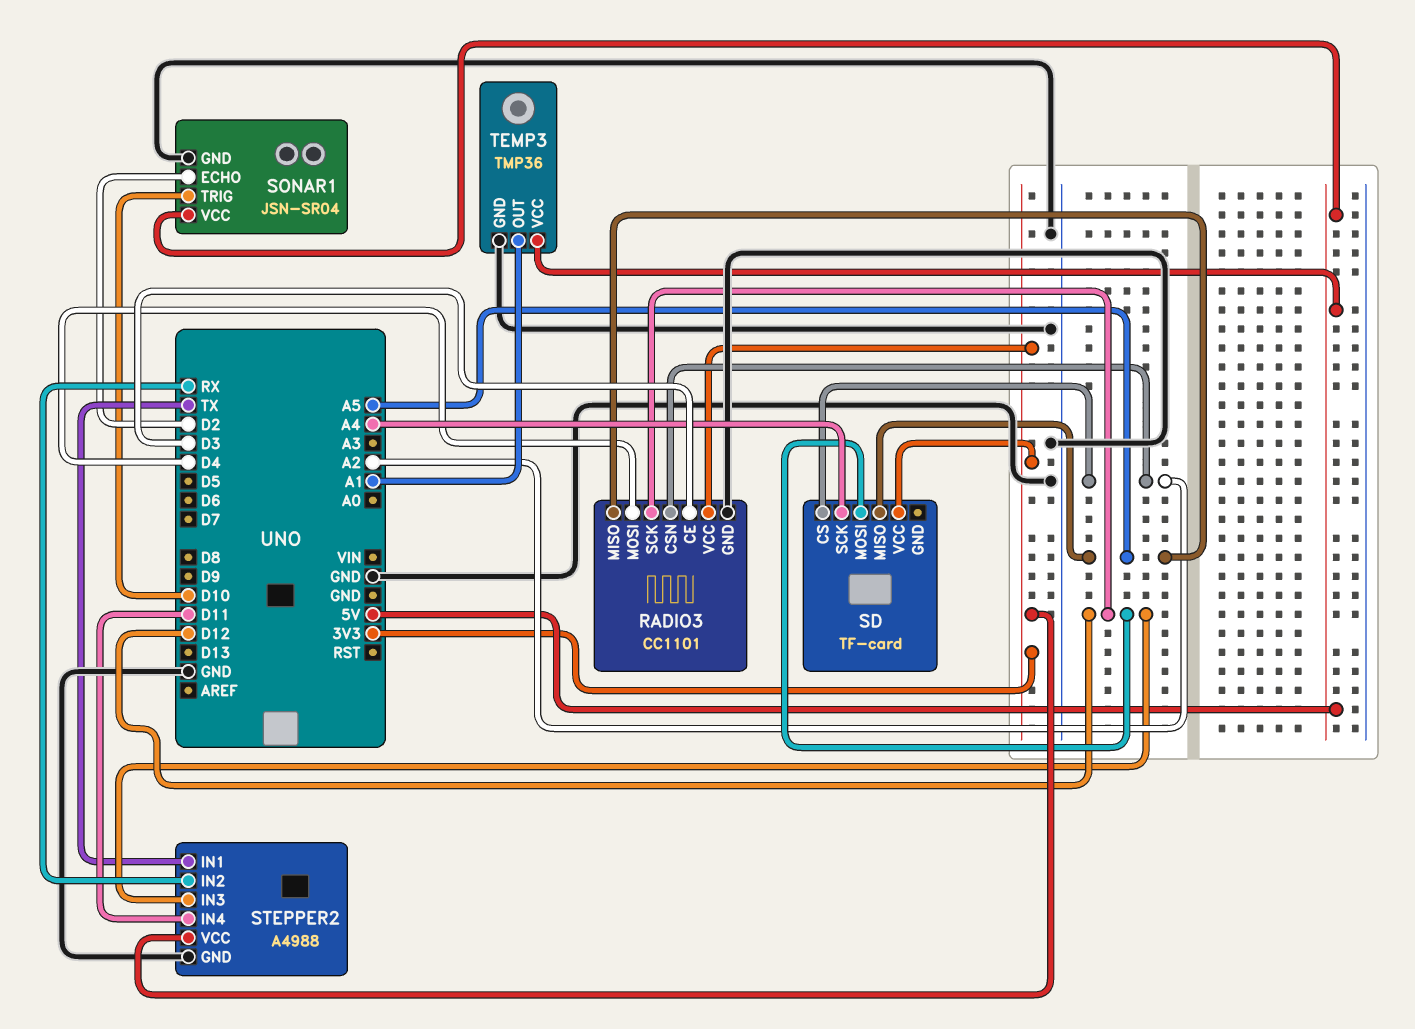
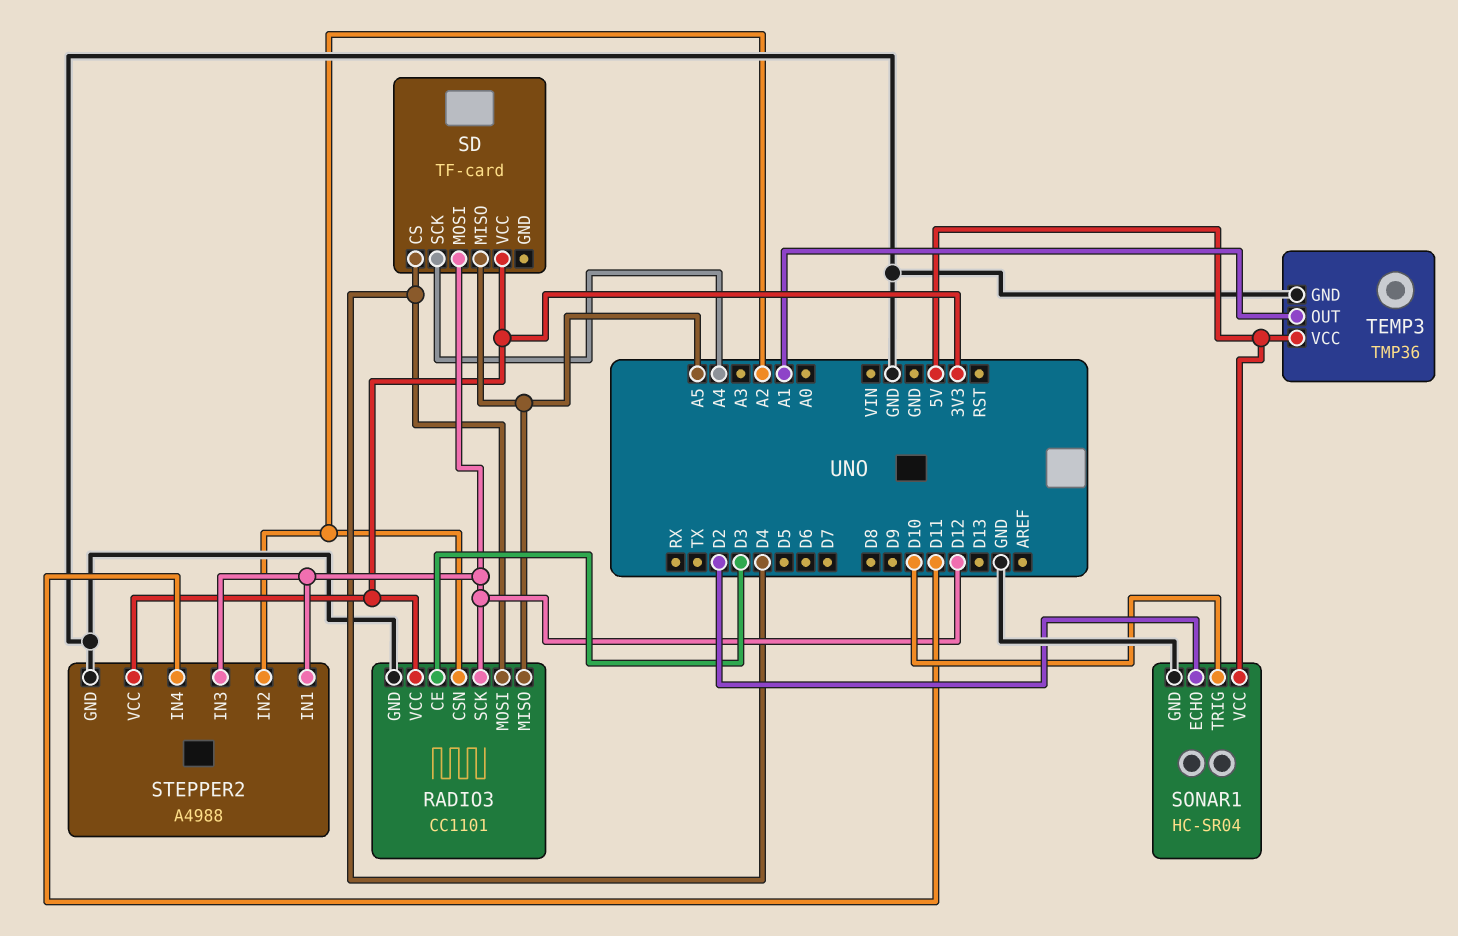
SD pin CS: A2 -> D4
SONAR1: JSN-SR04 -> HC-SR04
STEPPER2 pin IN1: TX -> D12
STEPPER2 pin IN2: RX -> A2

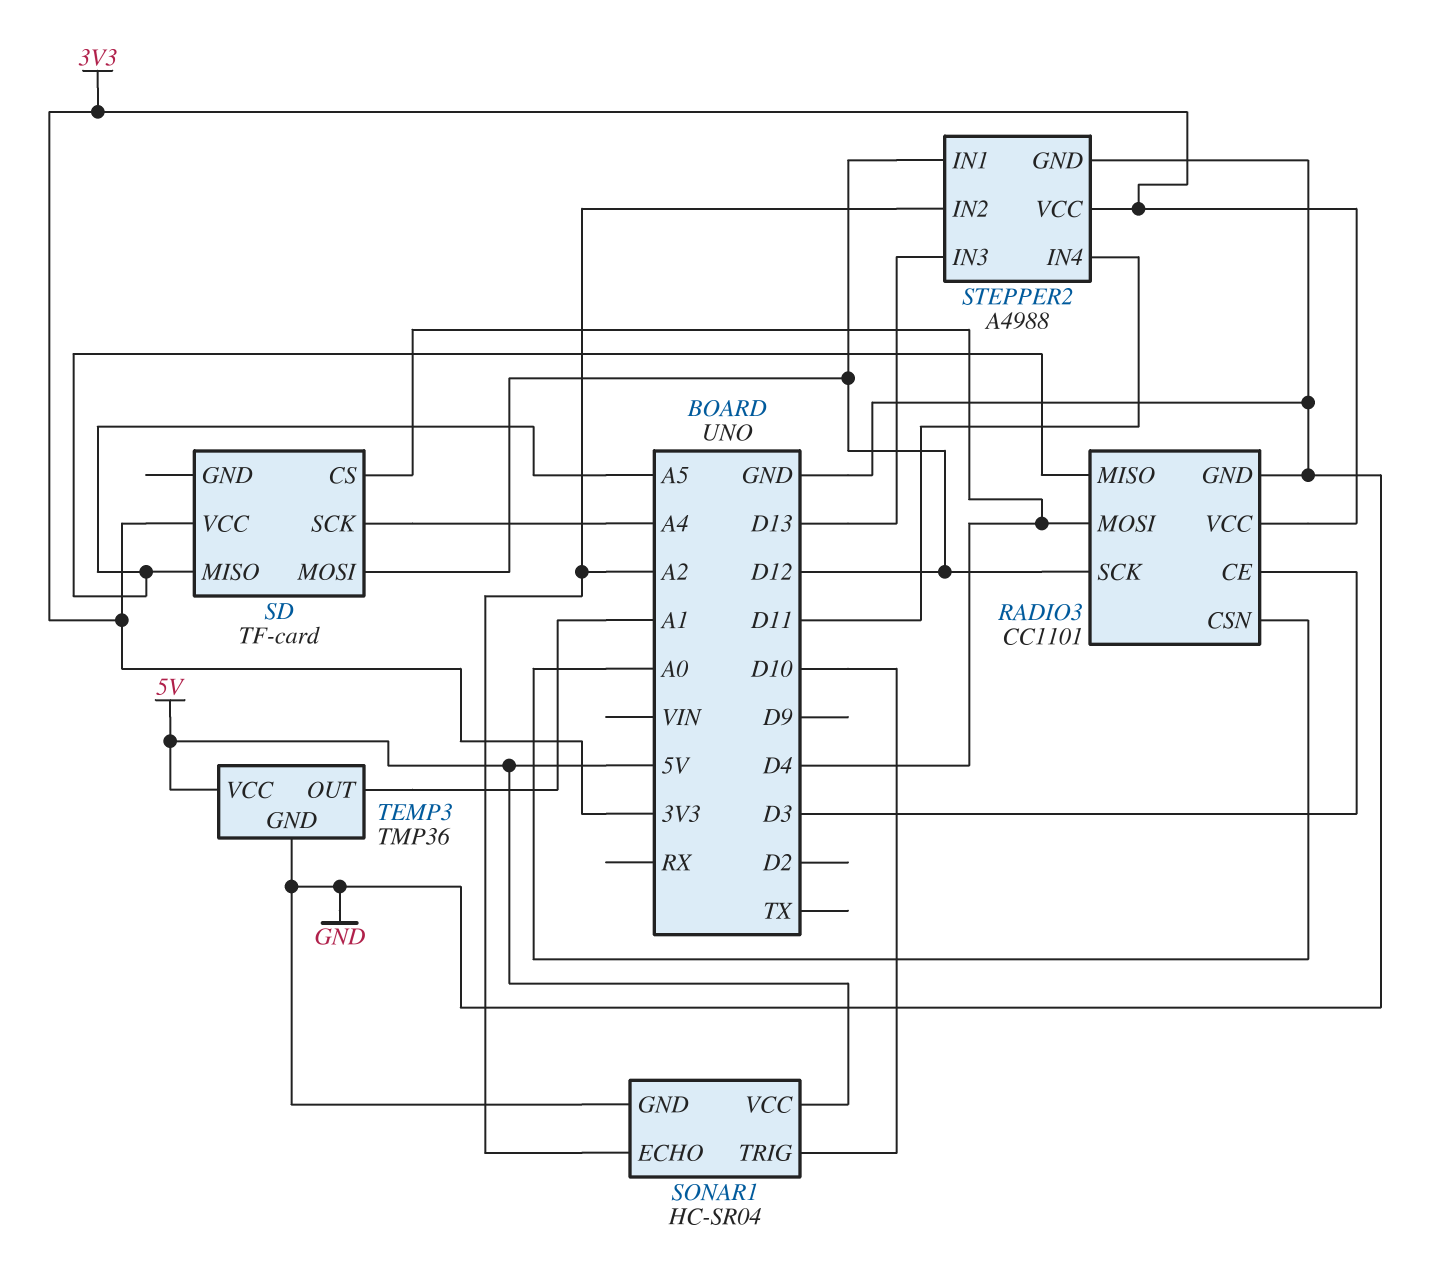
RADIO3 pin CSN: A2 -> A0
SONAR1 pin ECHO: D2 -> A2
STEPPER2 pin IN3: D12 -> D13

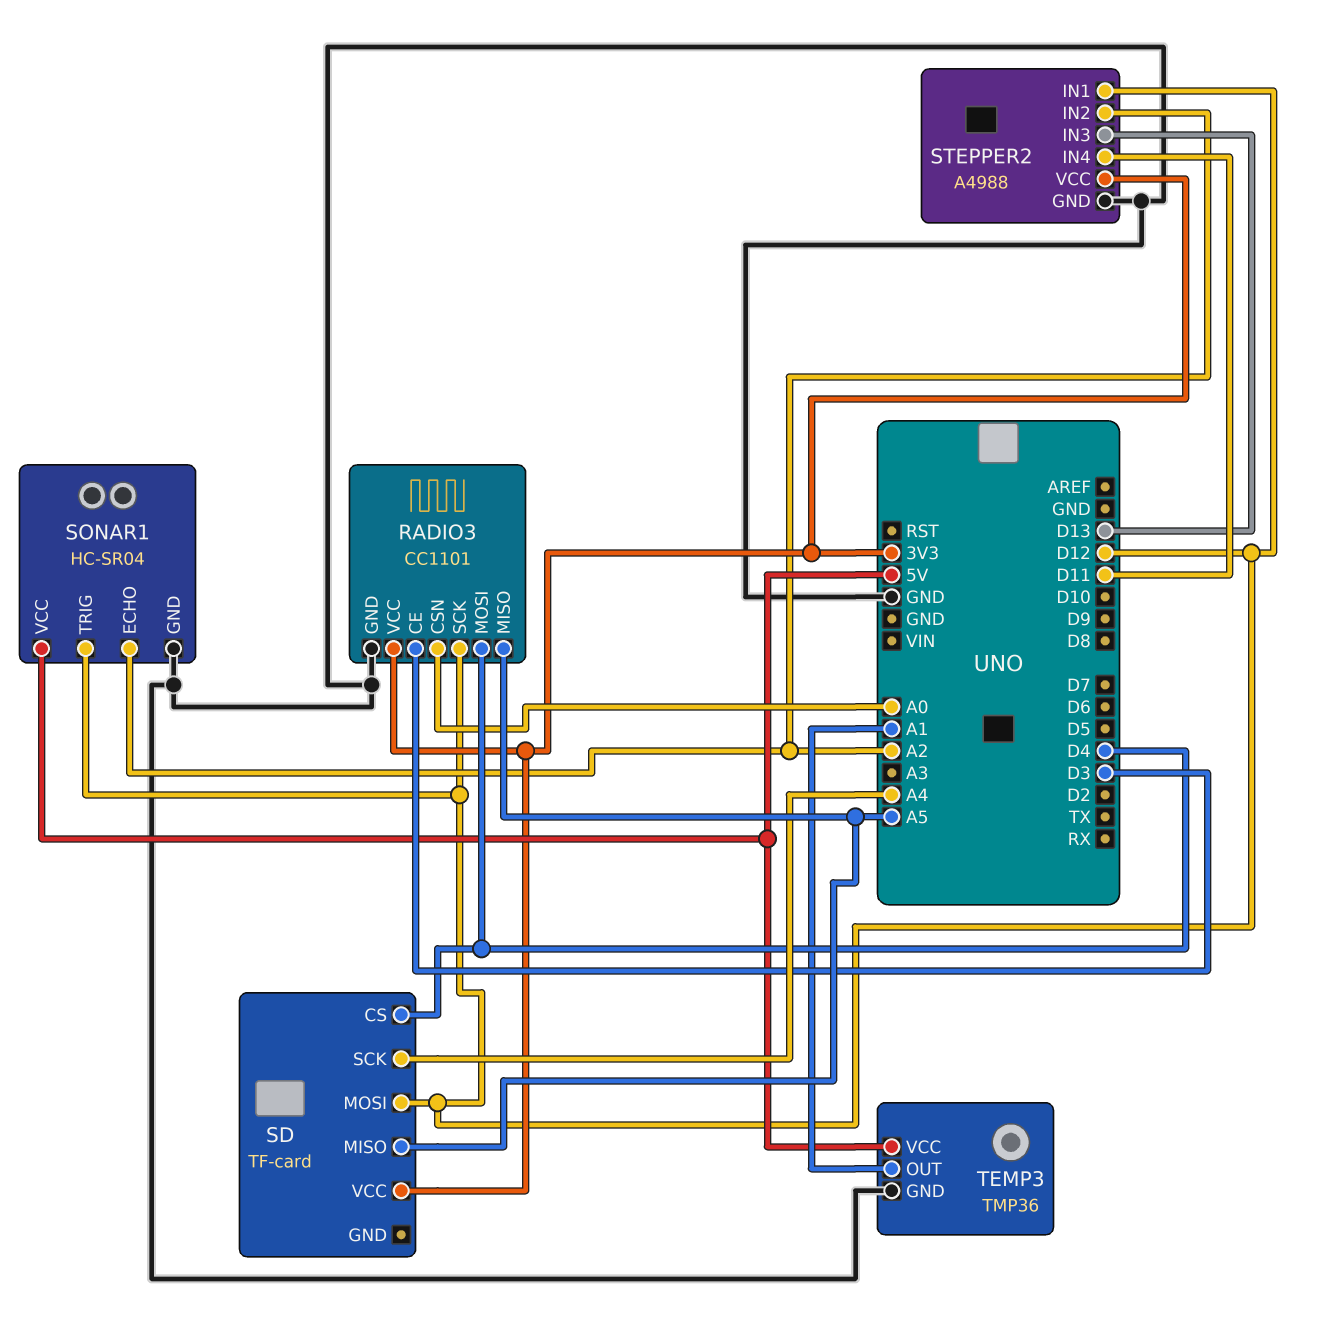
SONAR1 pin TRIG: D10 -> D12

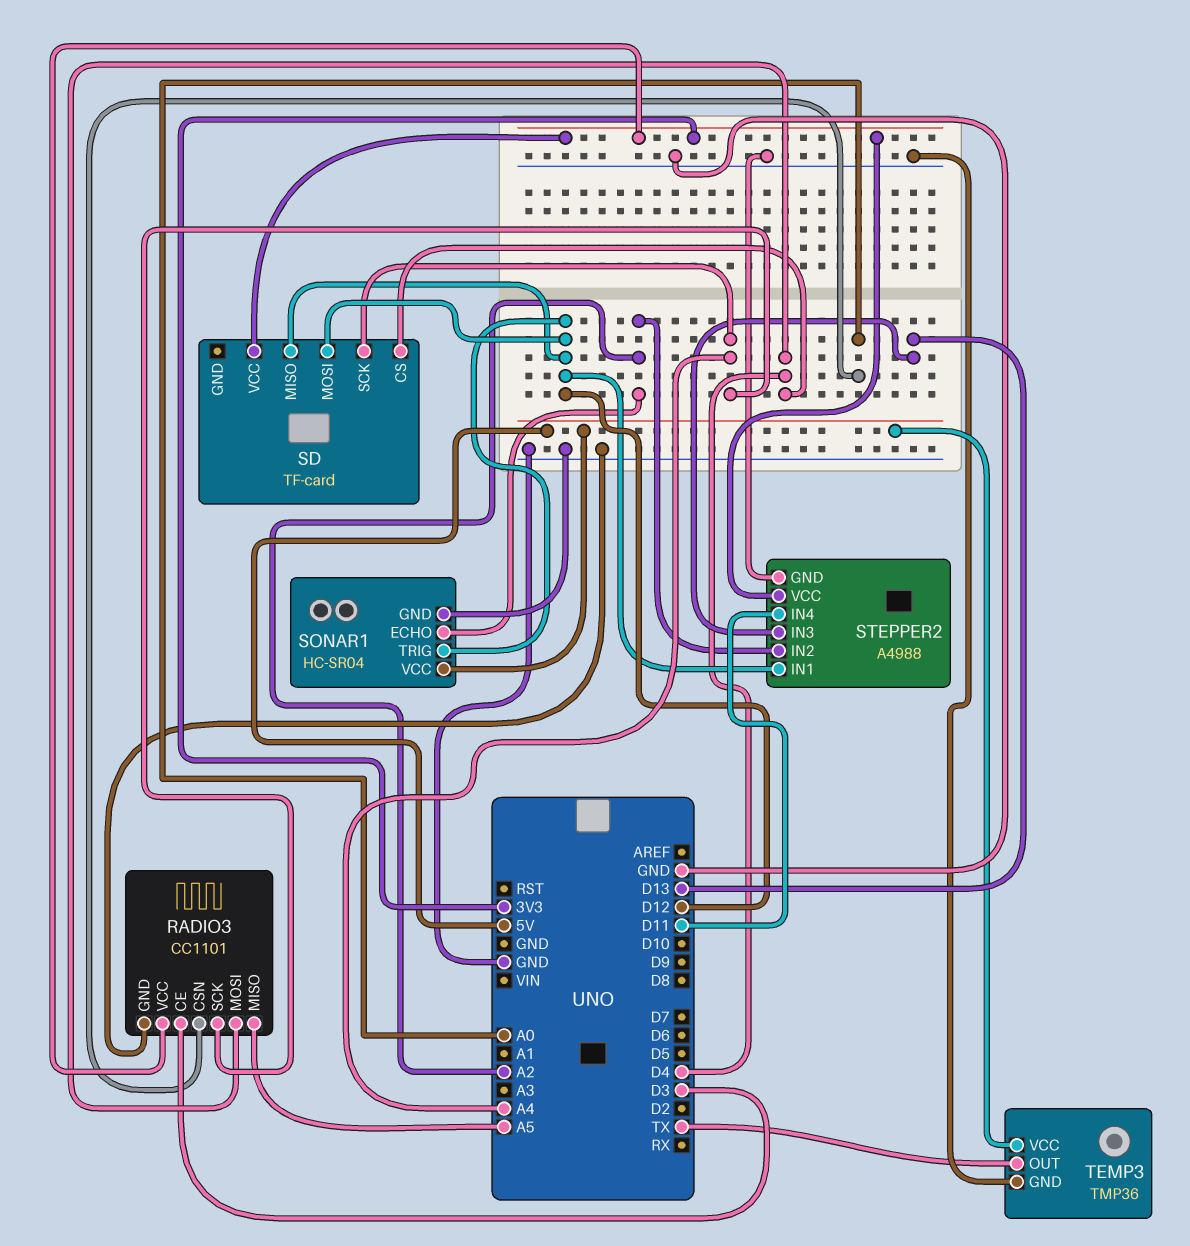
RADIO3 pin SCK: D12 -> A4
SD pin MISO: A5 -> D12
TEMP3 pin OUT: A1 -> TX

